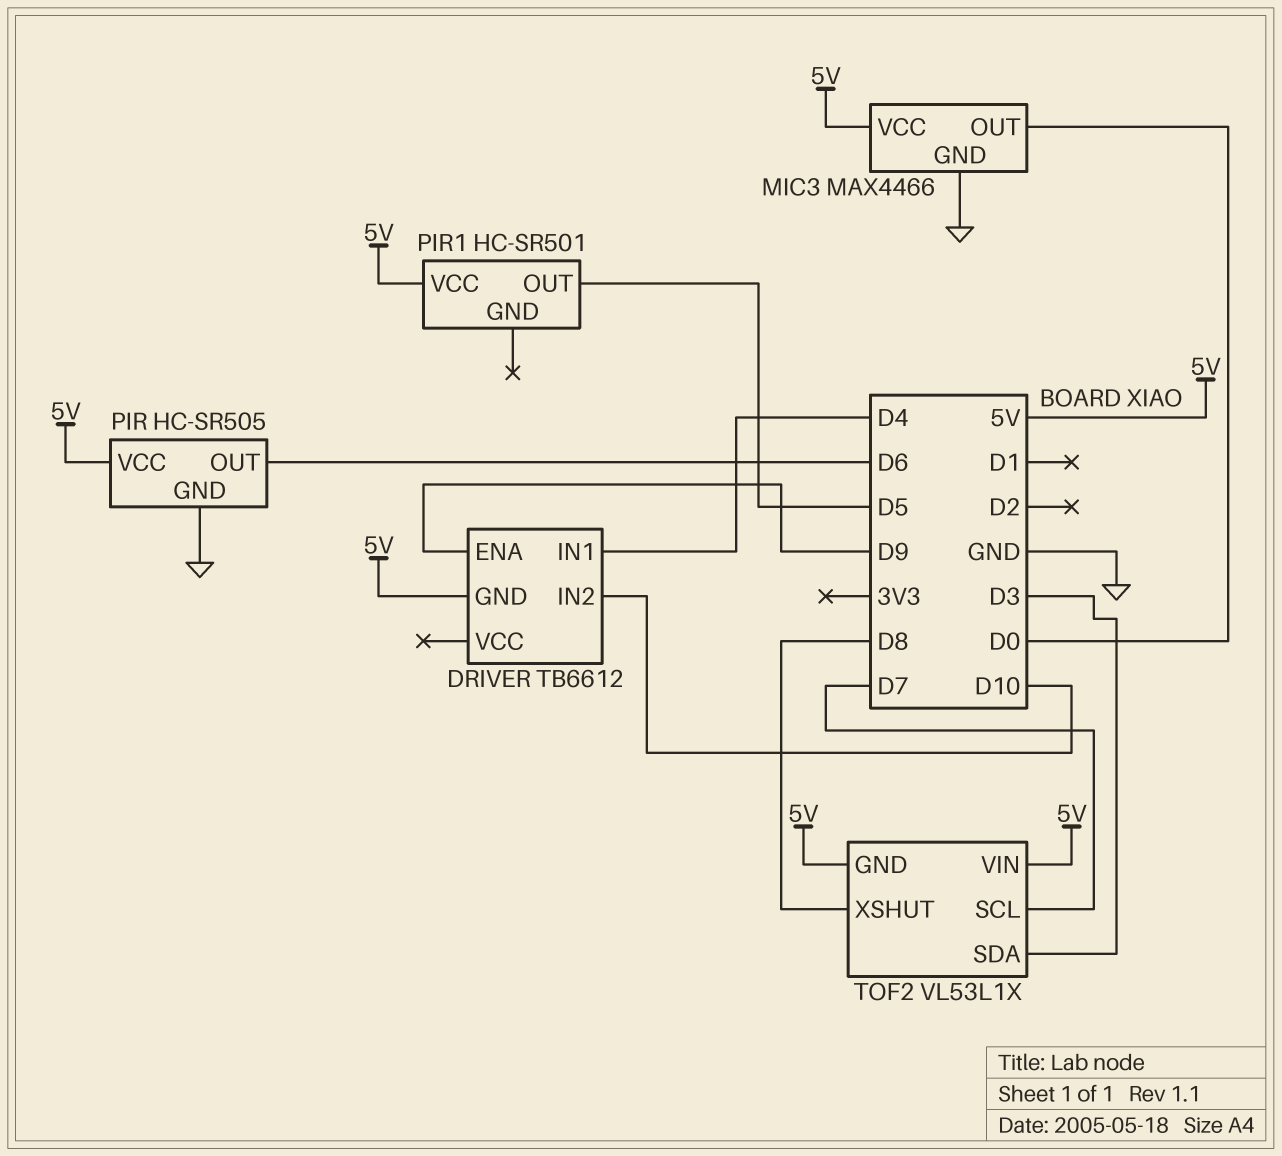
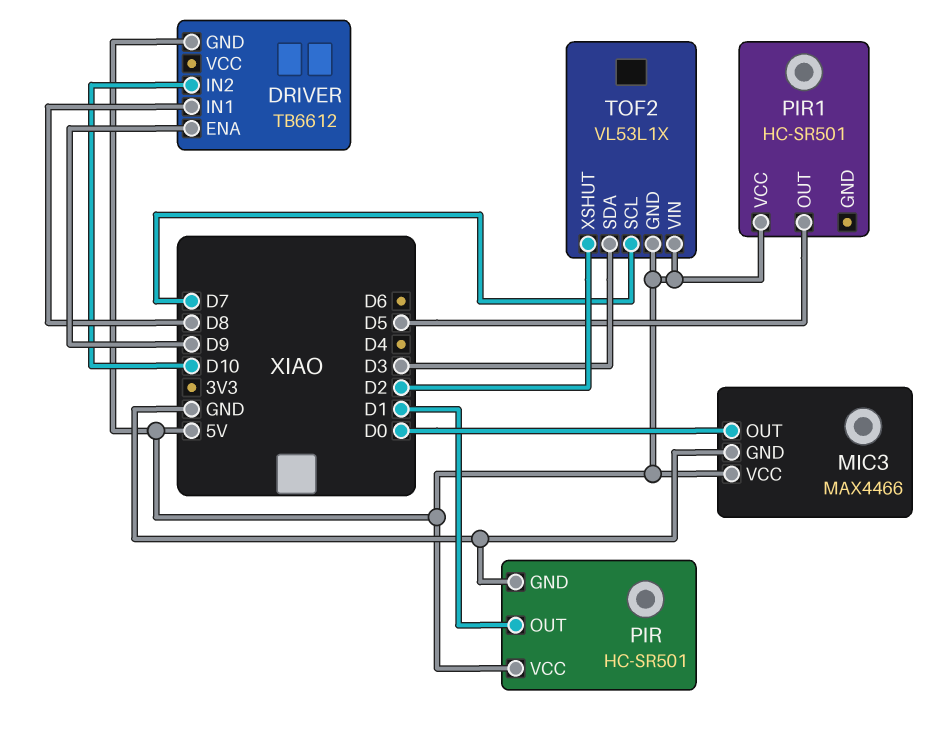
DRIVER pin IN1: D4 -> D8
PIR: HC-SR505 -> HC-SR501
PIR pin OUT: D6 -> D1
TOF2 pin XSHUT: D8 -> D2

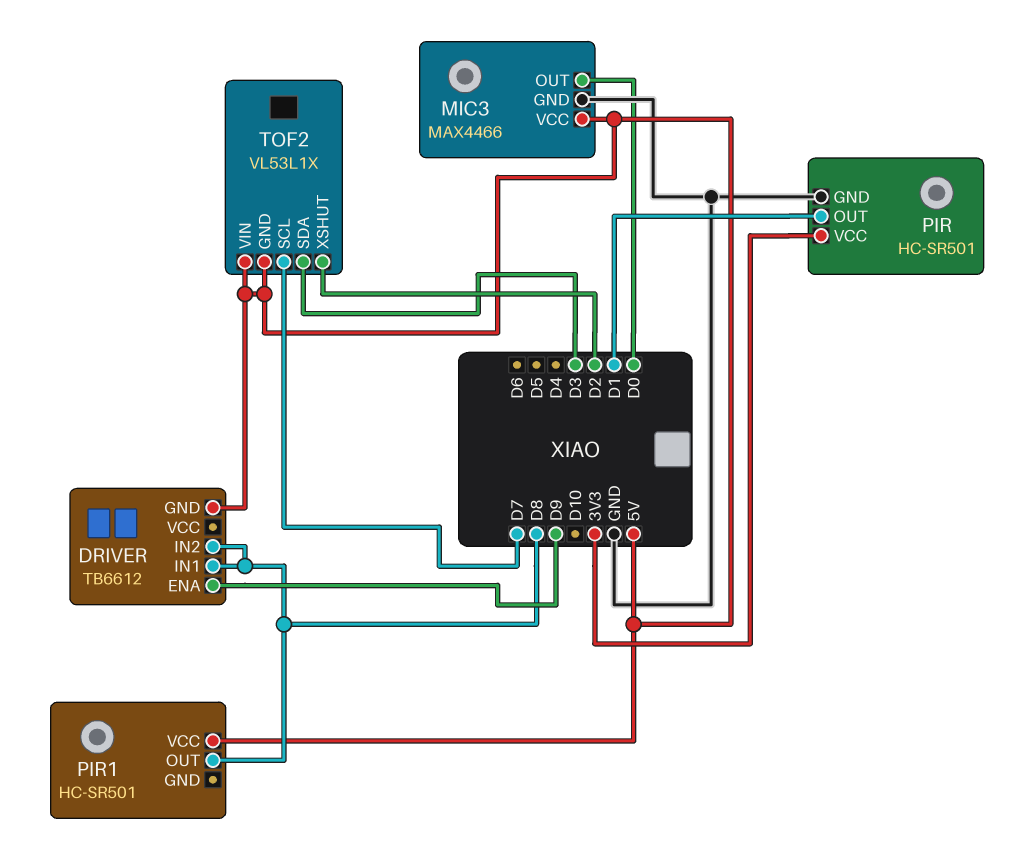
DRIVER pin IN2: D10 -> D8
PIR pin VCC: 5V -> 3V3
PIR1 pin OUT: D5 -> D8

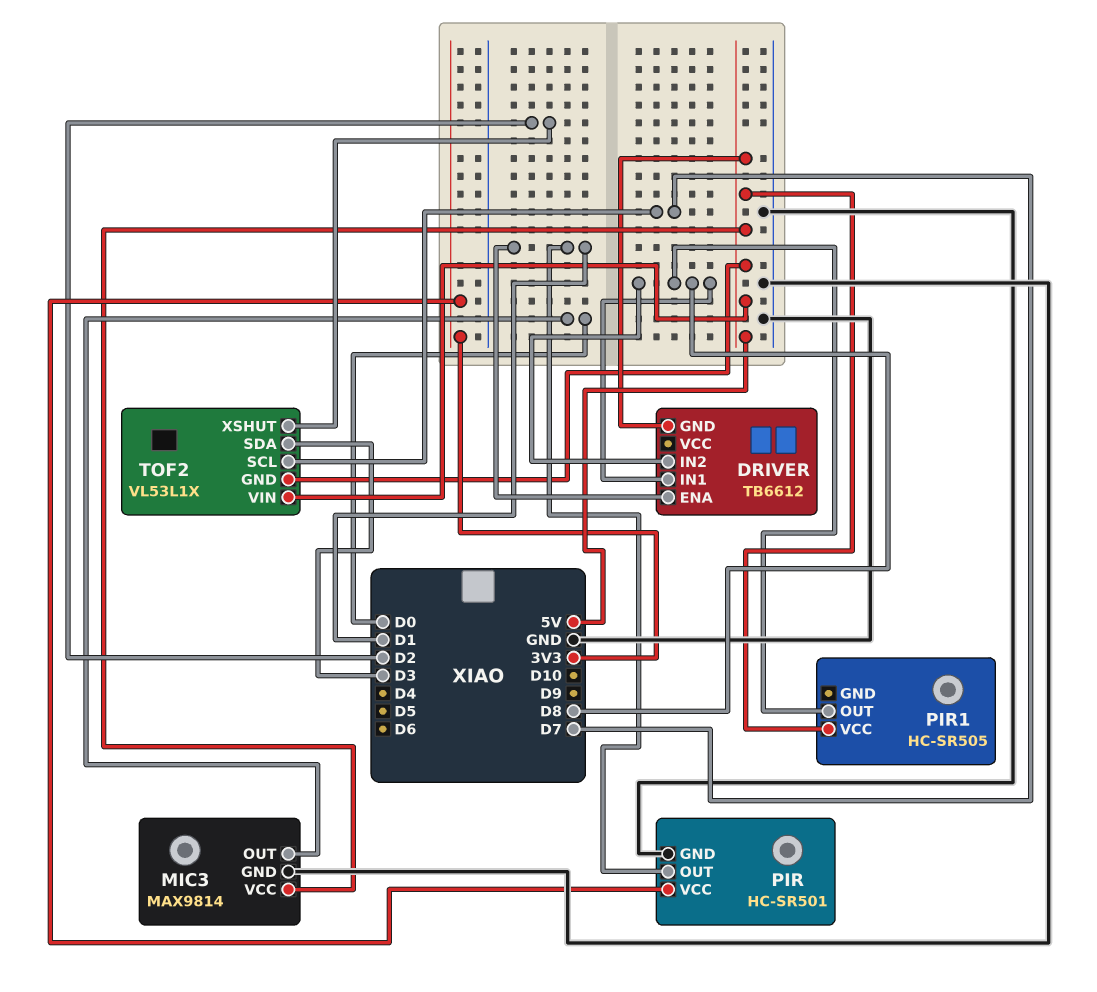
DRIVER pin ENA: D9 -> D1
MIC3: MAX4466 -> MAX9814
PIR1: HC-SR501 -> HC-SR505

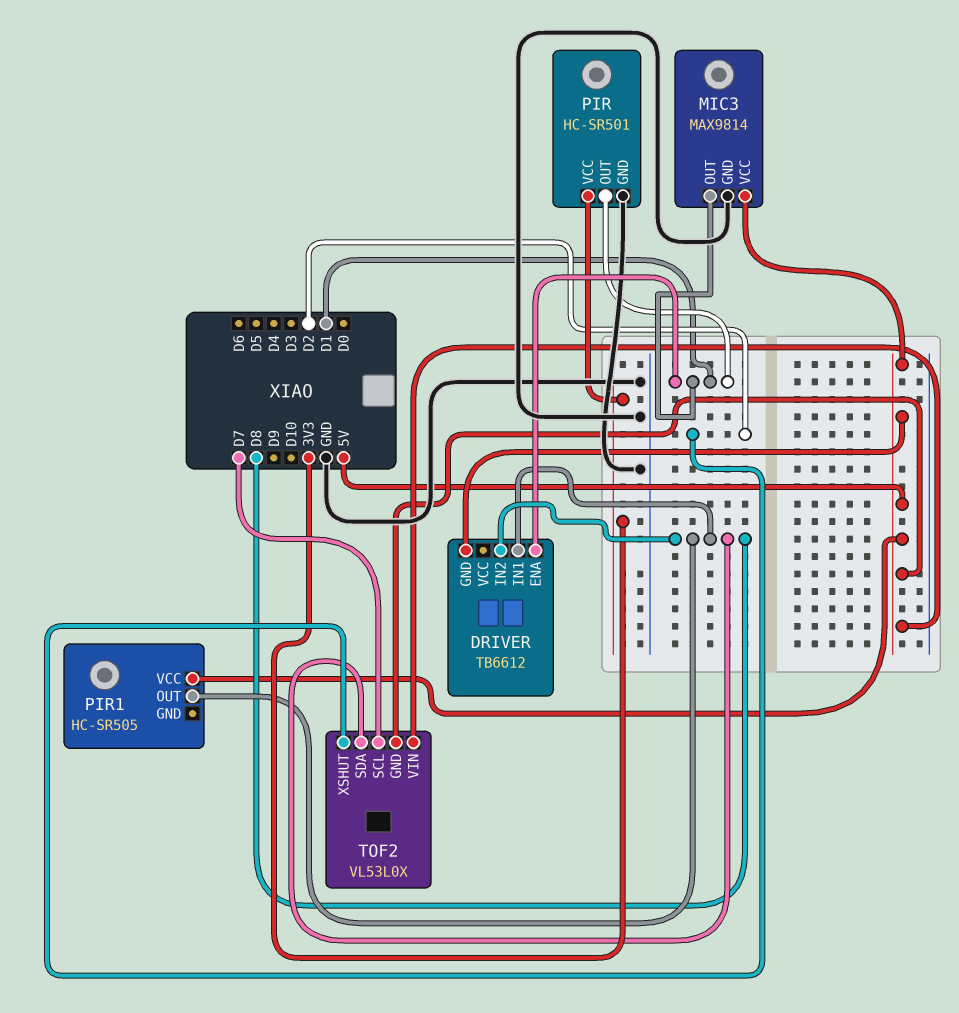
MIC3 pin OUT: D0 -> D1
TOF2: VL53L1X -> VL53L0X
TOF2 pin SDA: D3 -> D8

